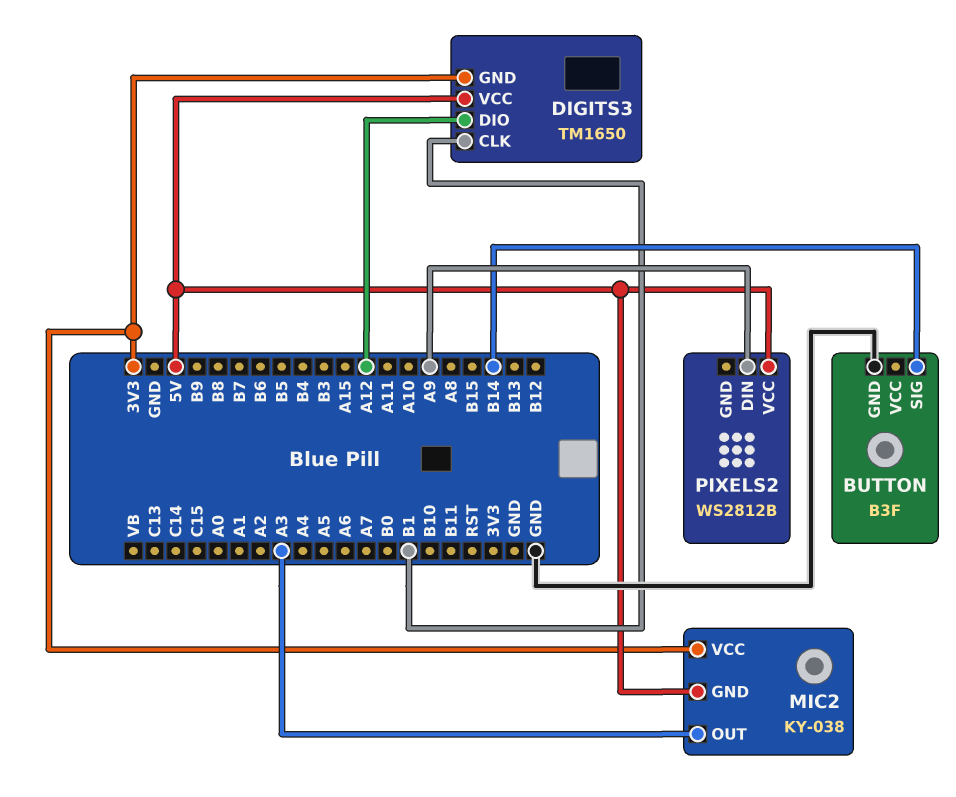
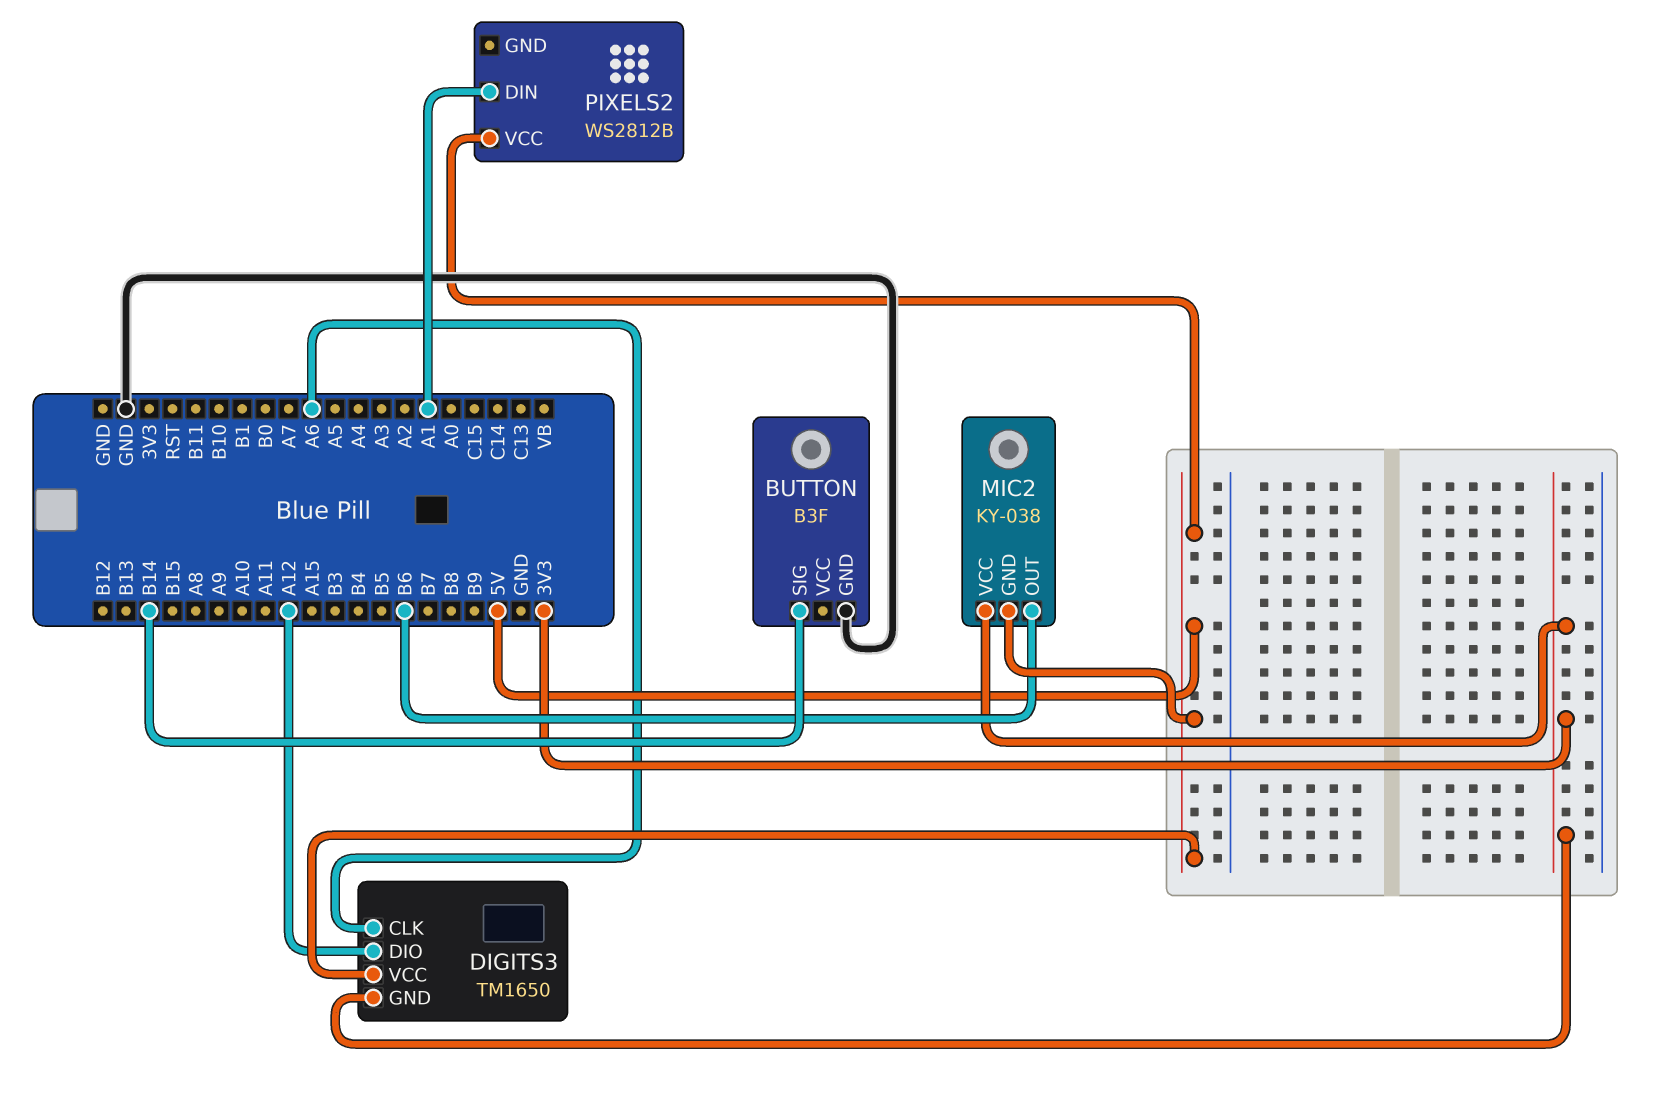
DIGITS3 pin CLK: B1 -> A6
MIC2 pin OUT: A3 -> B6
PIXELS2 pin DIN: A9 -> A1

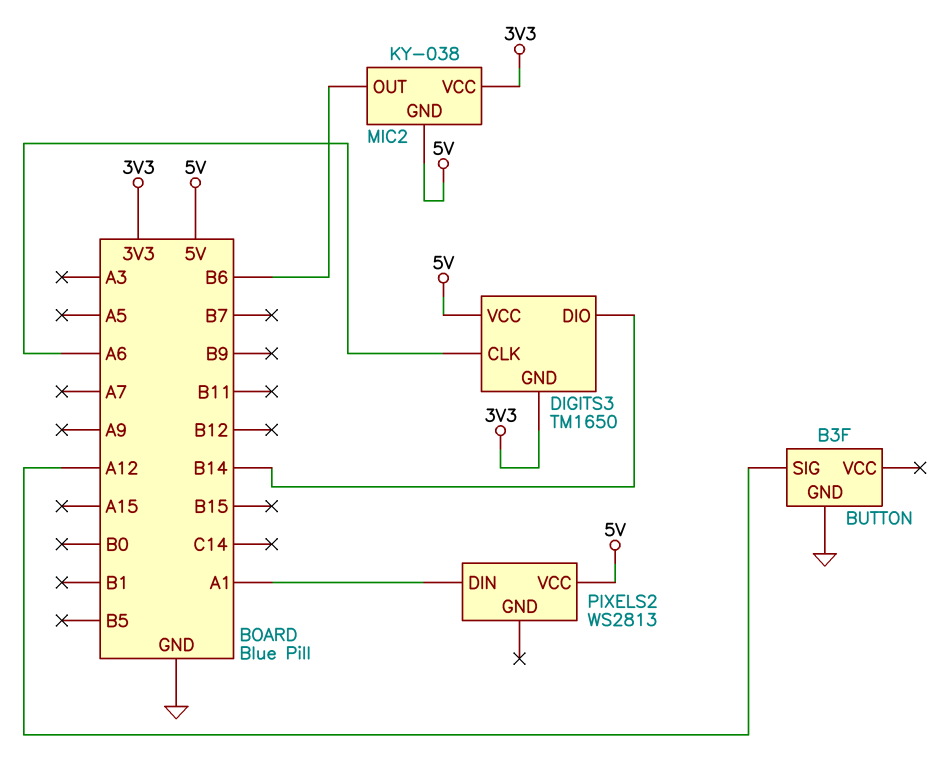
BUTTON pin SIG: B14 -> A12
DIGITS3 pin DIO: A12 -> B14
PIXELS2: WS2812B -> WS2813

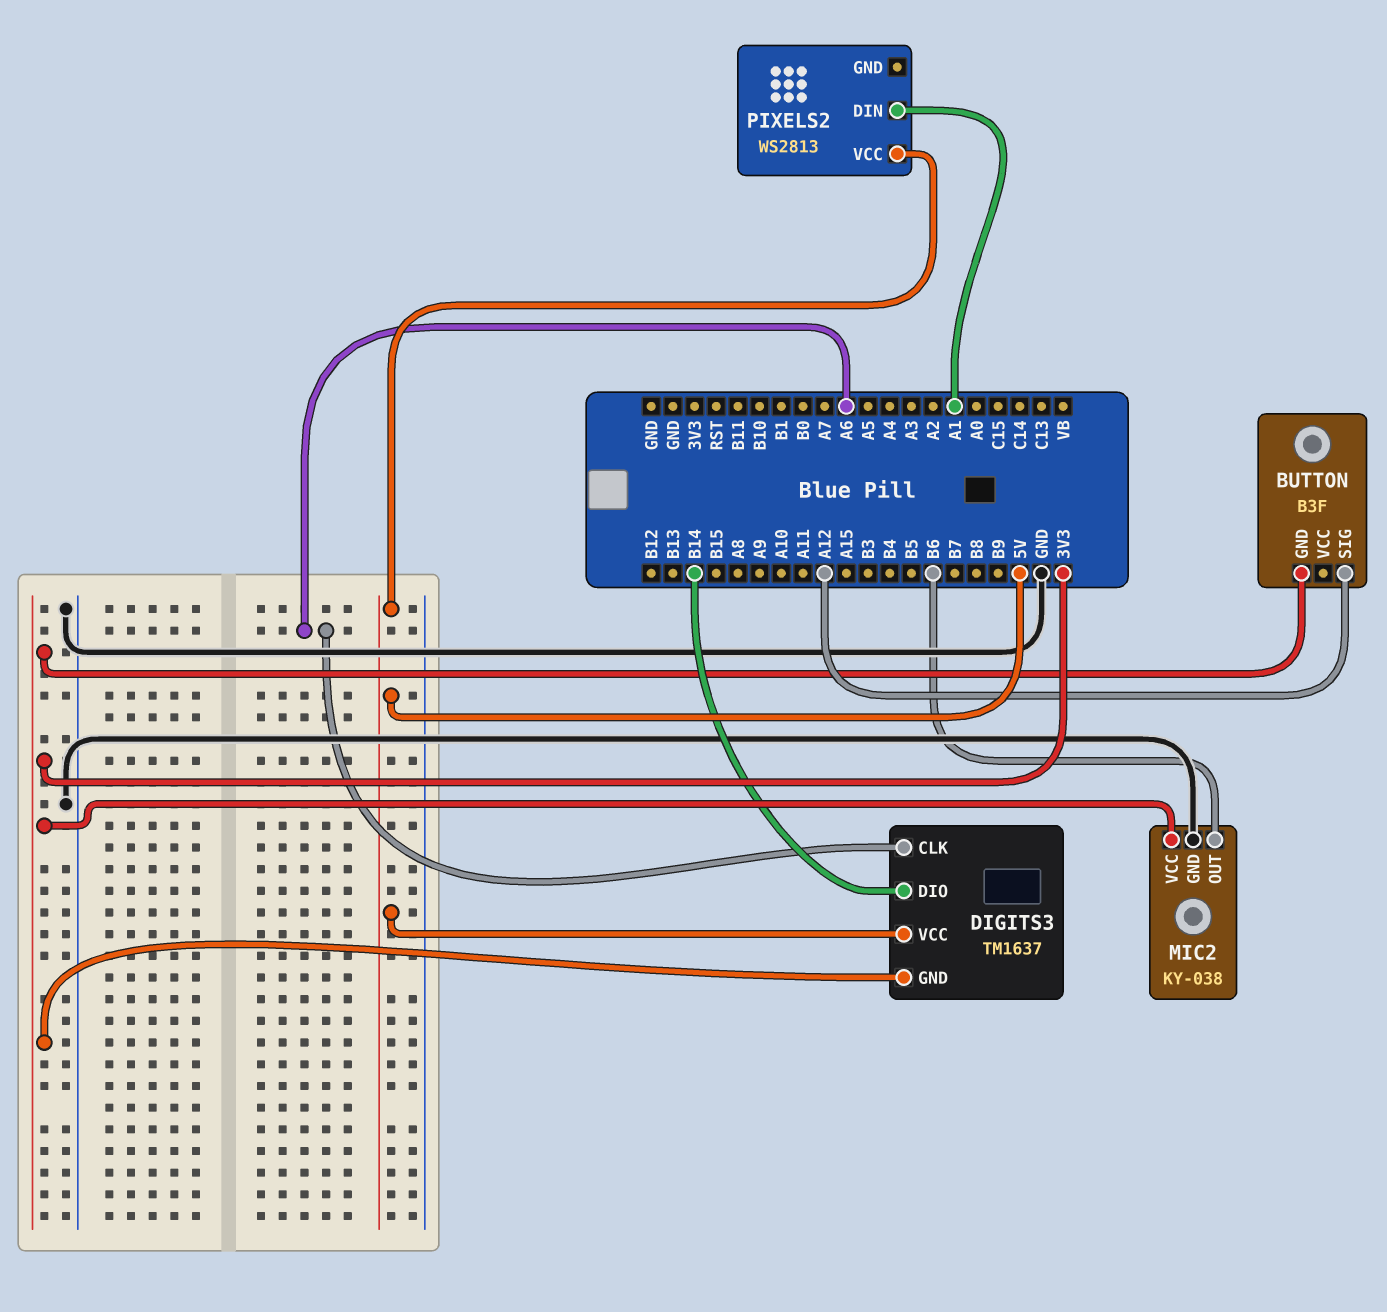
BUTTON pin GND: GND -> 3V3
DIGITS3: TM1650 -> TM1637
MIC2 pin GND: 5V -> GND

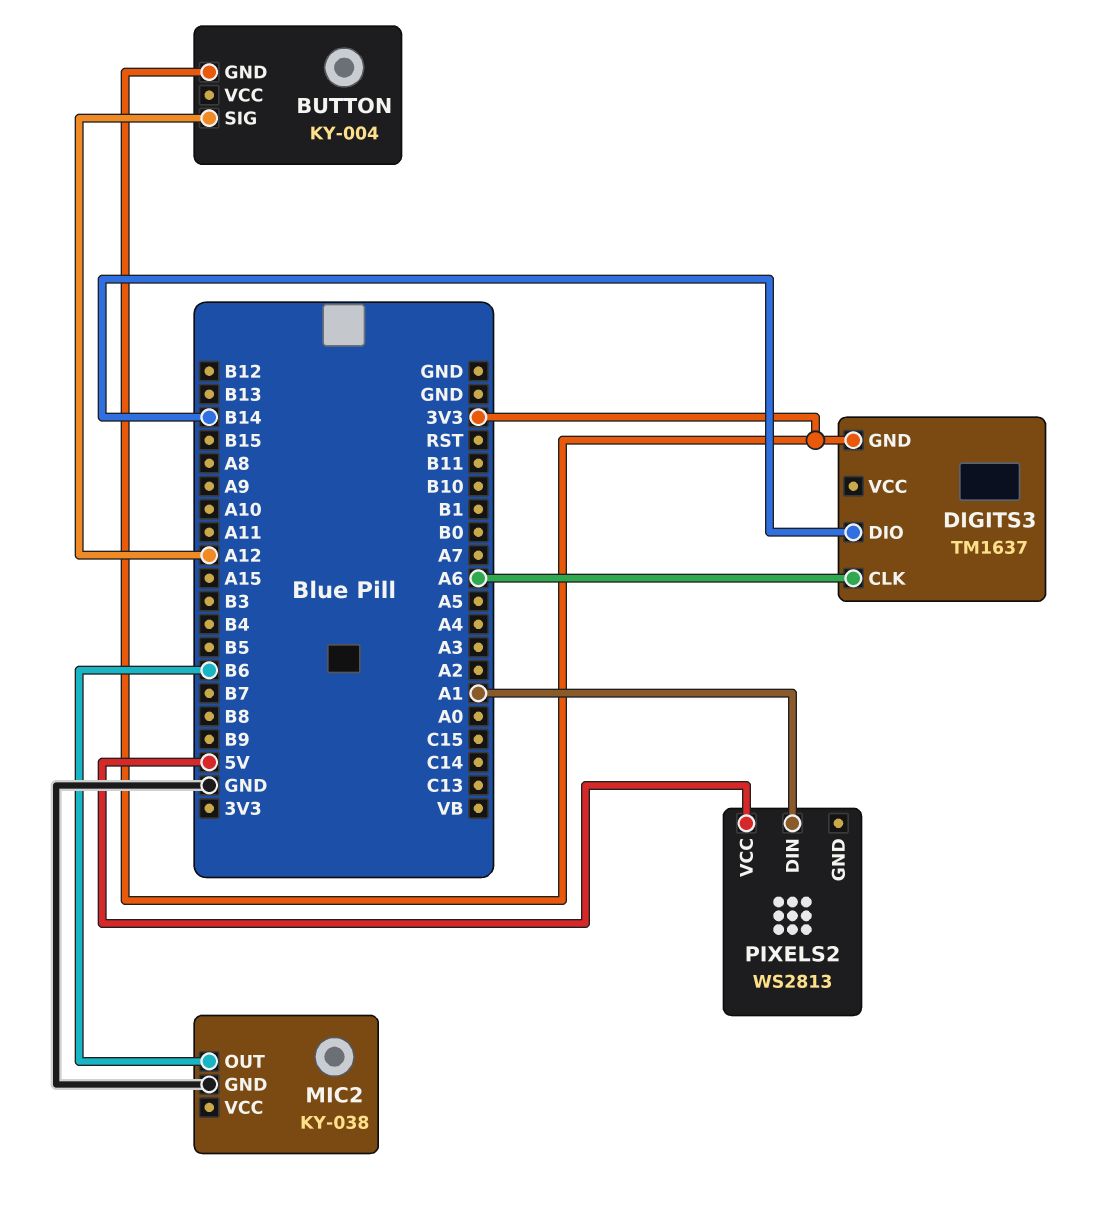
BUTTON: B3F -> KY-004
DIGITS3 pin VCC: 5V -> none
MIC2 pin VCC: 3V3 -> none

